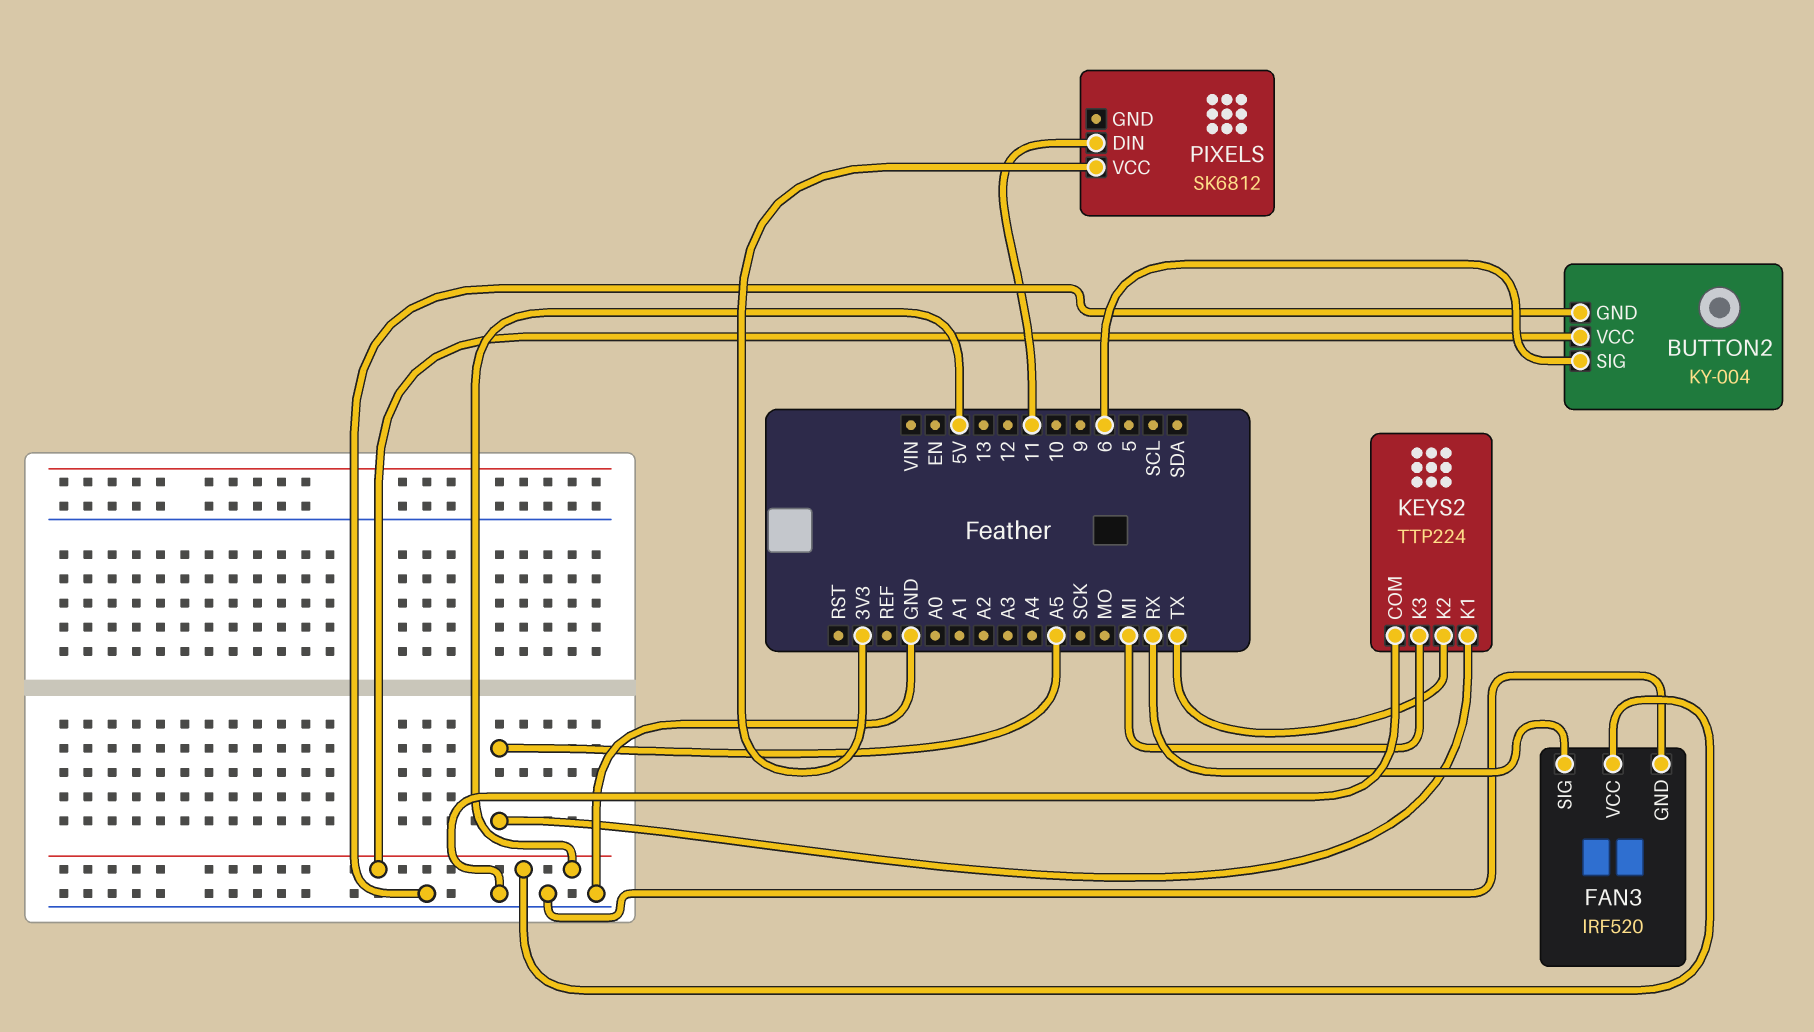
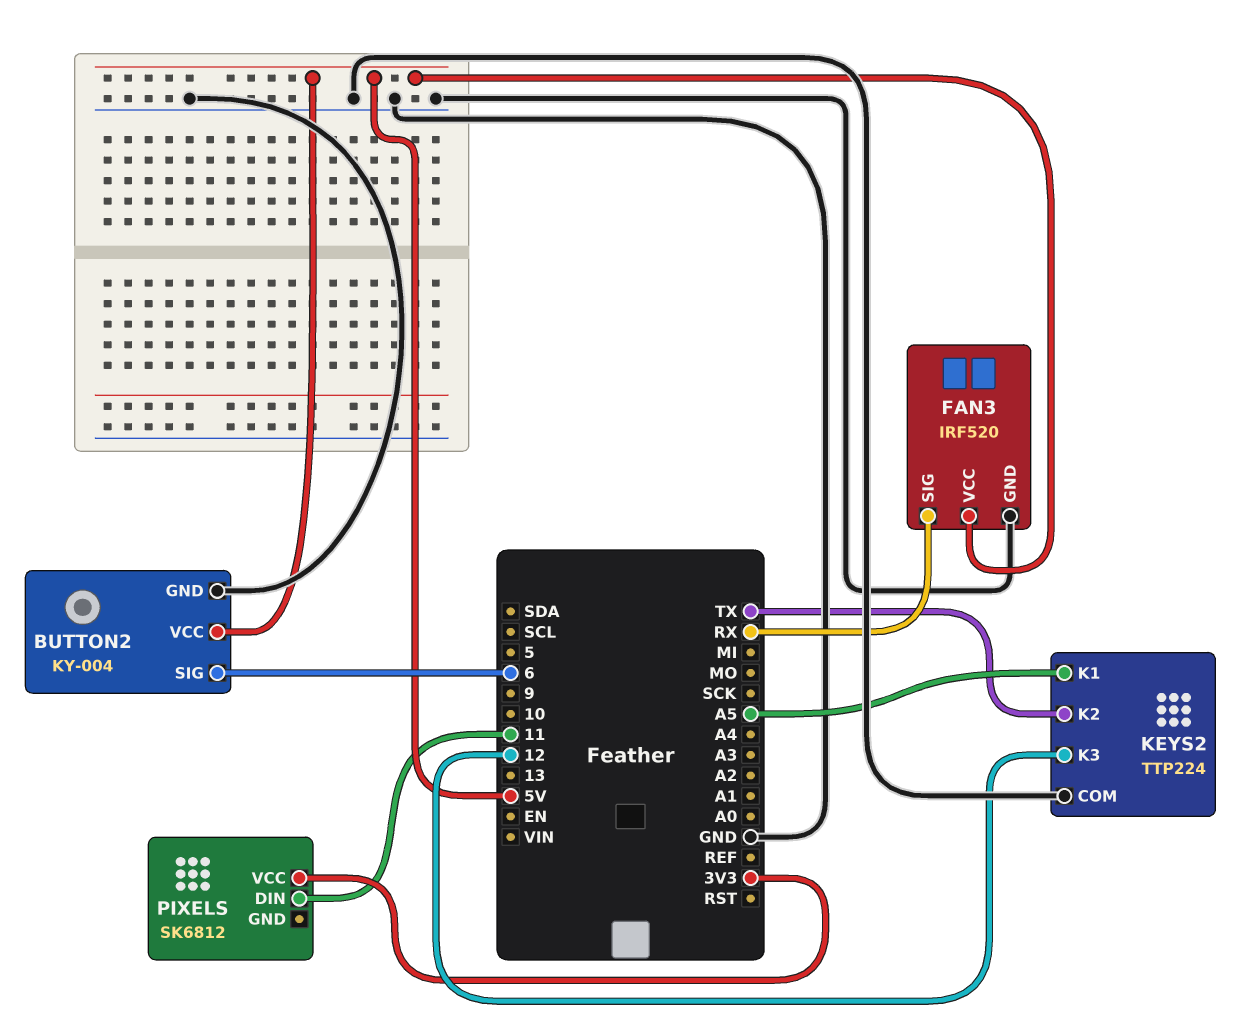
KEYS2 pin K3: MI -> 12

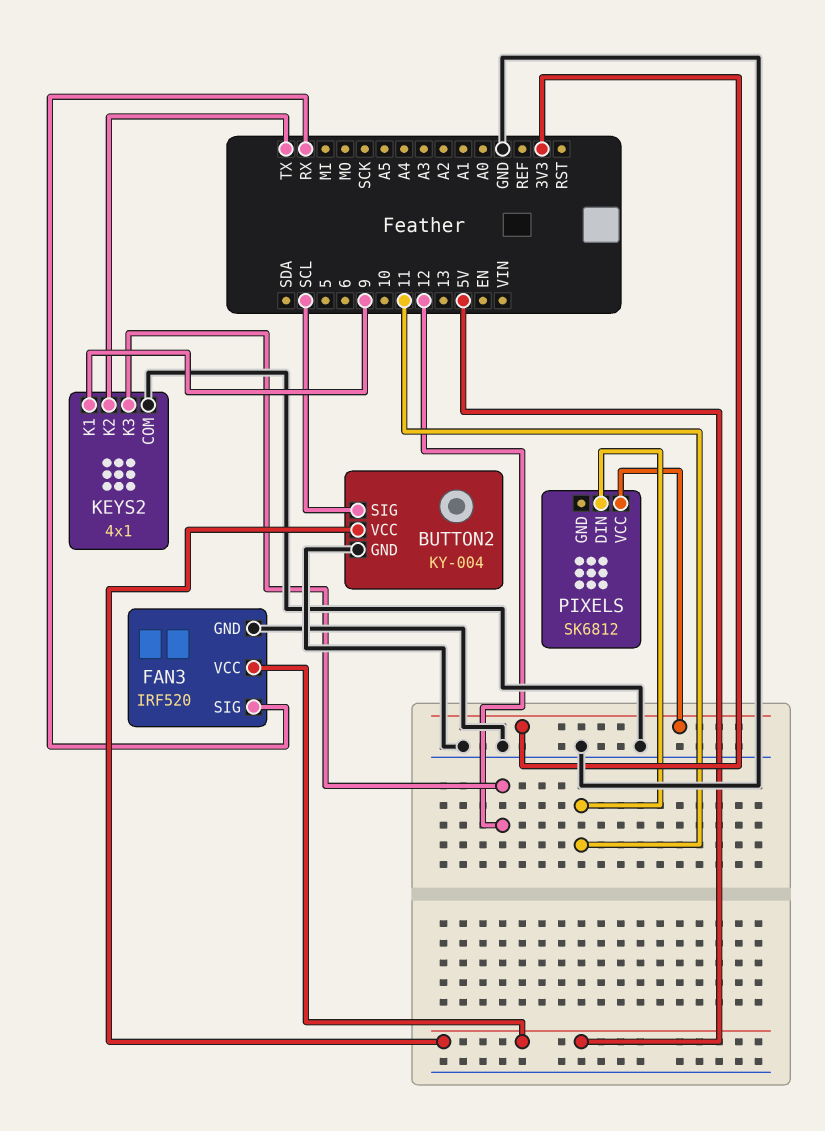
BUTTON2 pin SIG: 6 -> SCL
KEYS2: TTP224 -> 4x1
KEYS2 pin K1: A5 -> 9

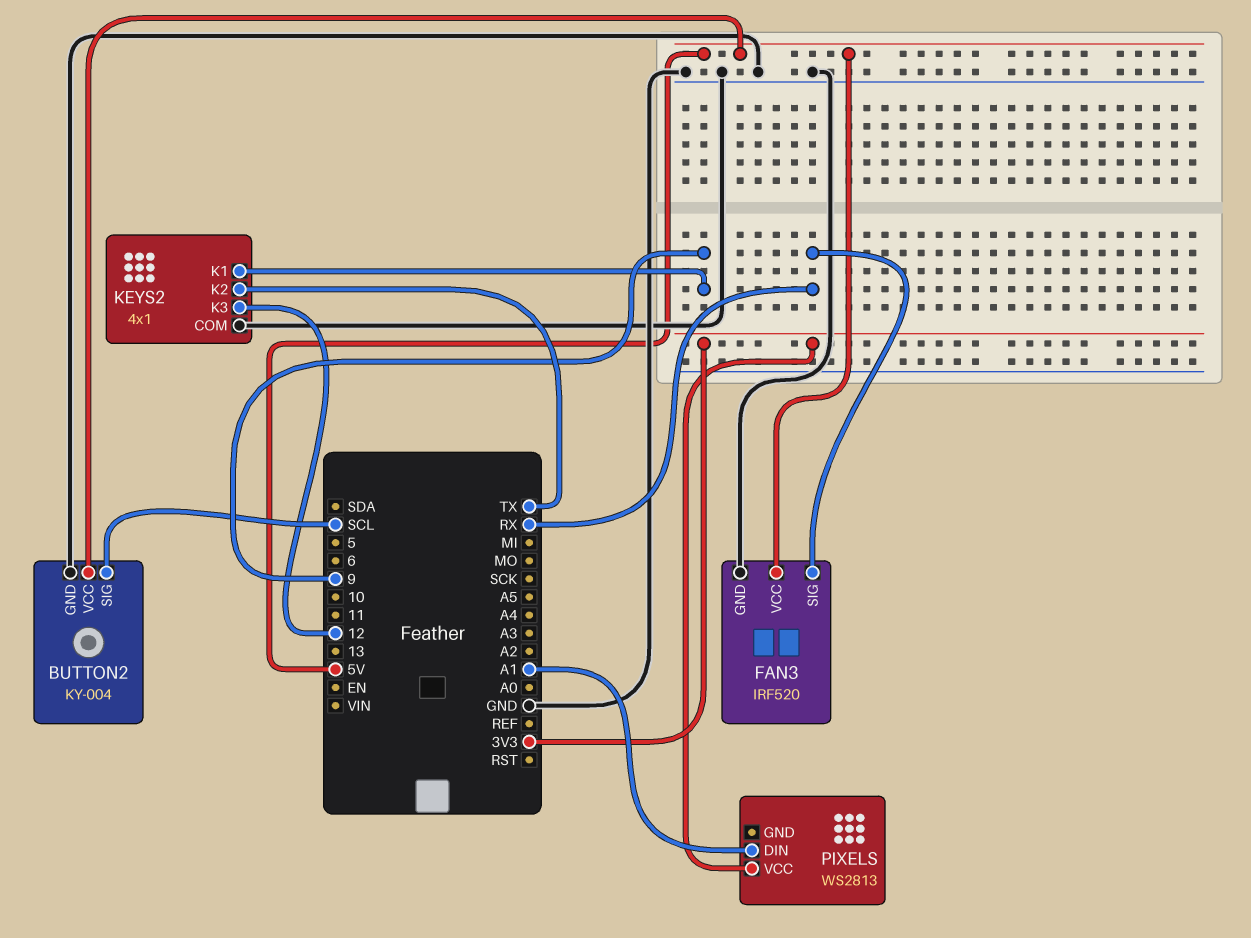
PIXELS: SK6812 -> WS2813
PIXELS pin DIN: 11 -> A1

